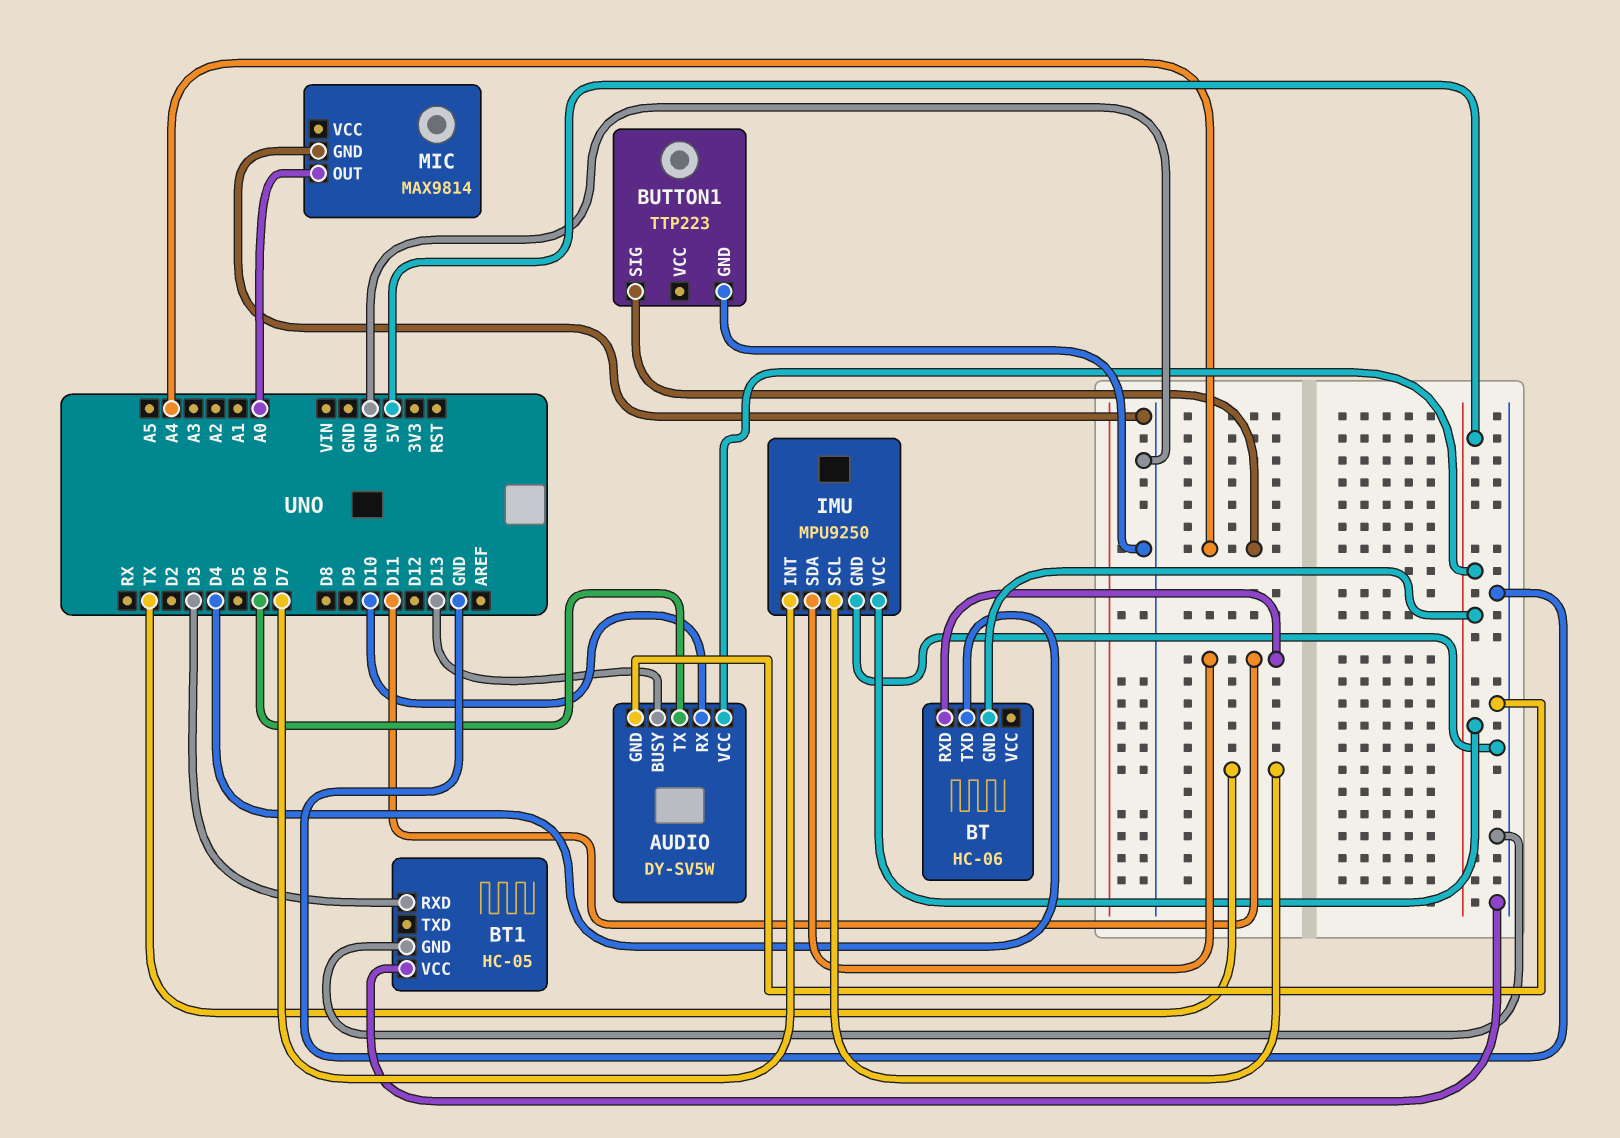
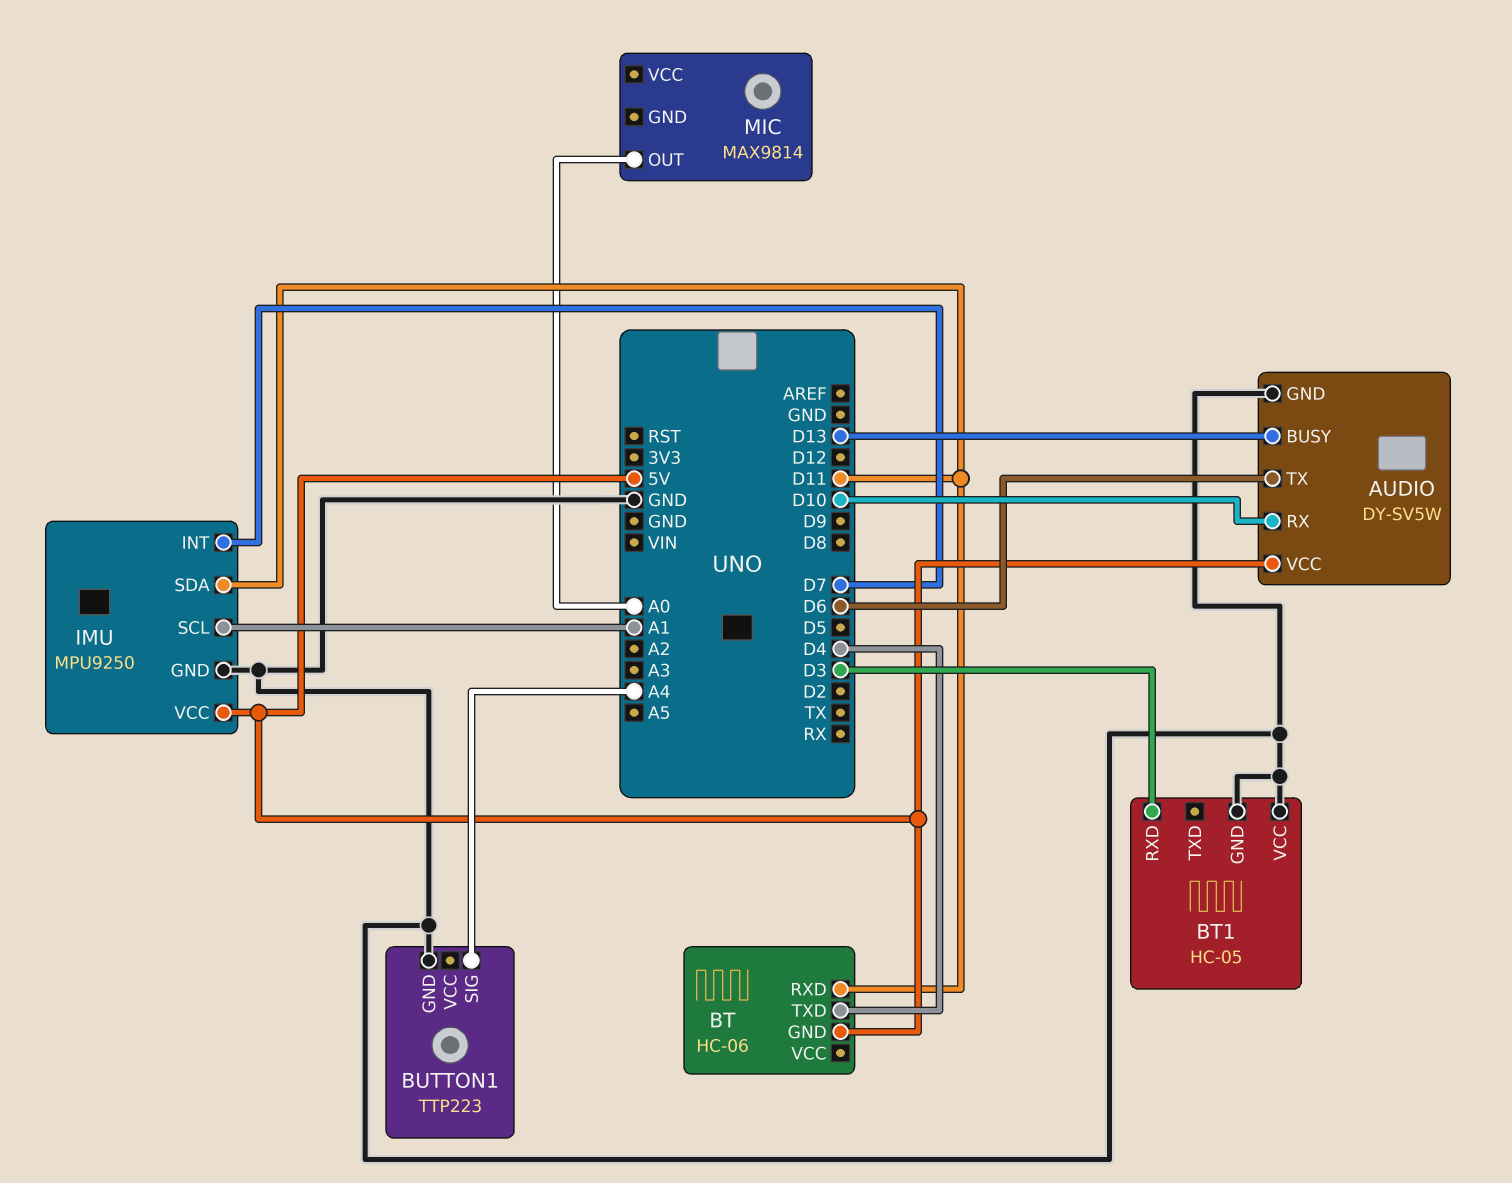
IMU pin SCL: TX -> A1
MIC pin GND: GND -> none

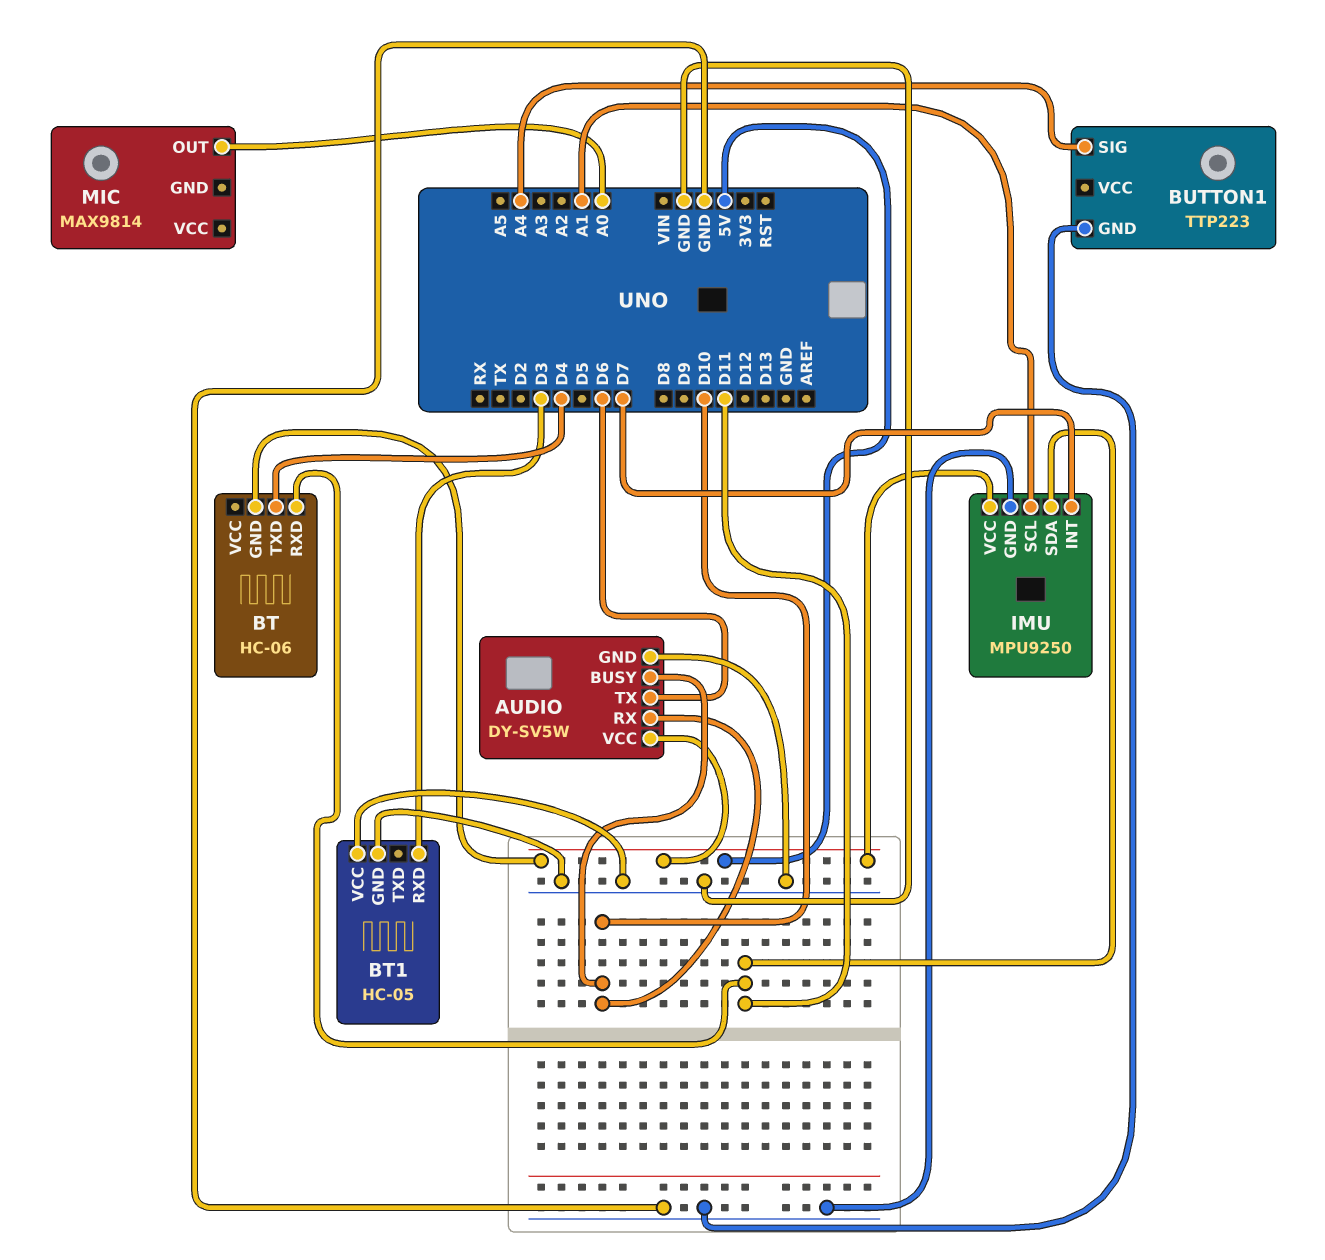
AUDIO pin BUSY: D13 -> D10

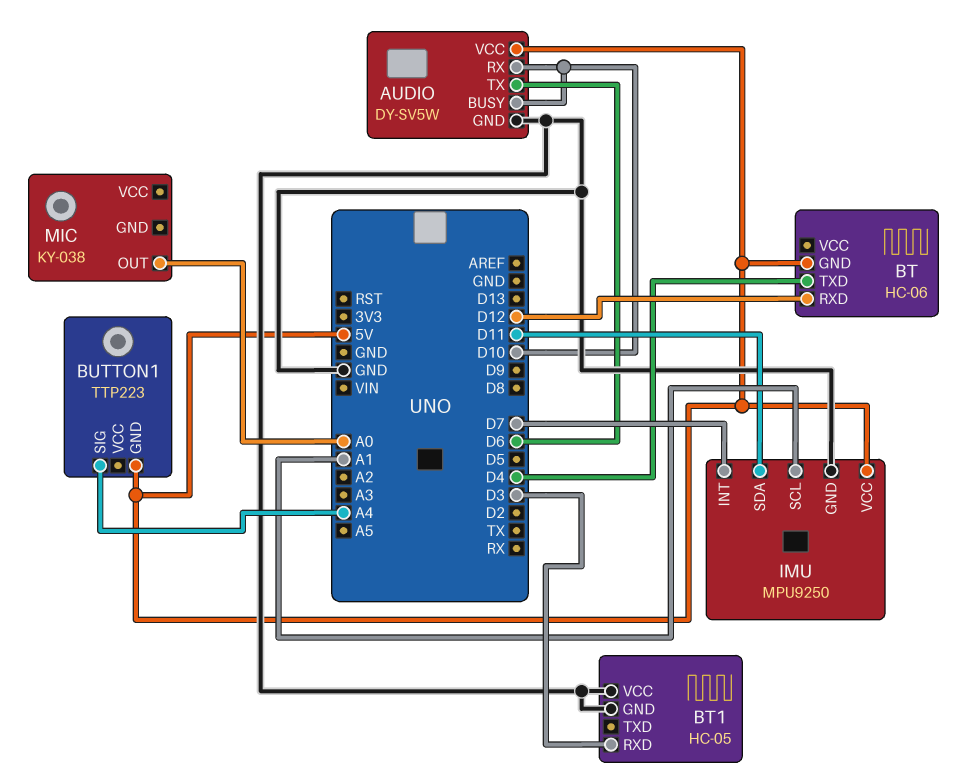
BT pin RXD: D11 -> D12
BUTTON1 pin GND: GND -> 5V
MIC: MAX9814 -> KY-038

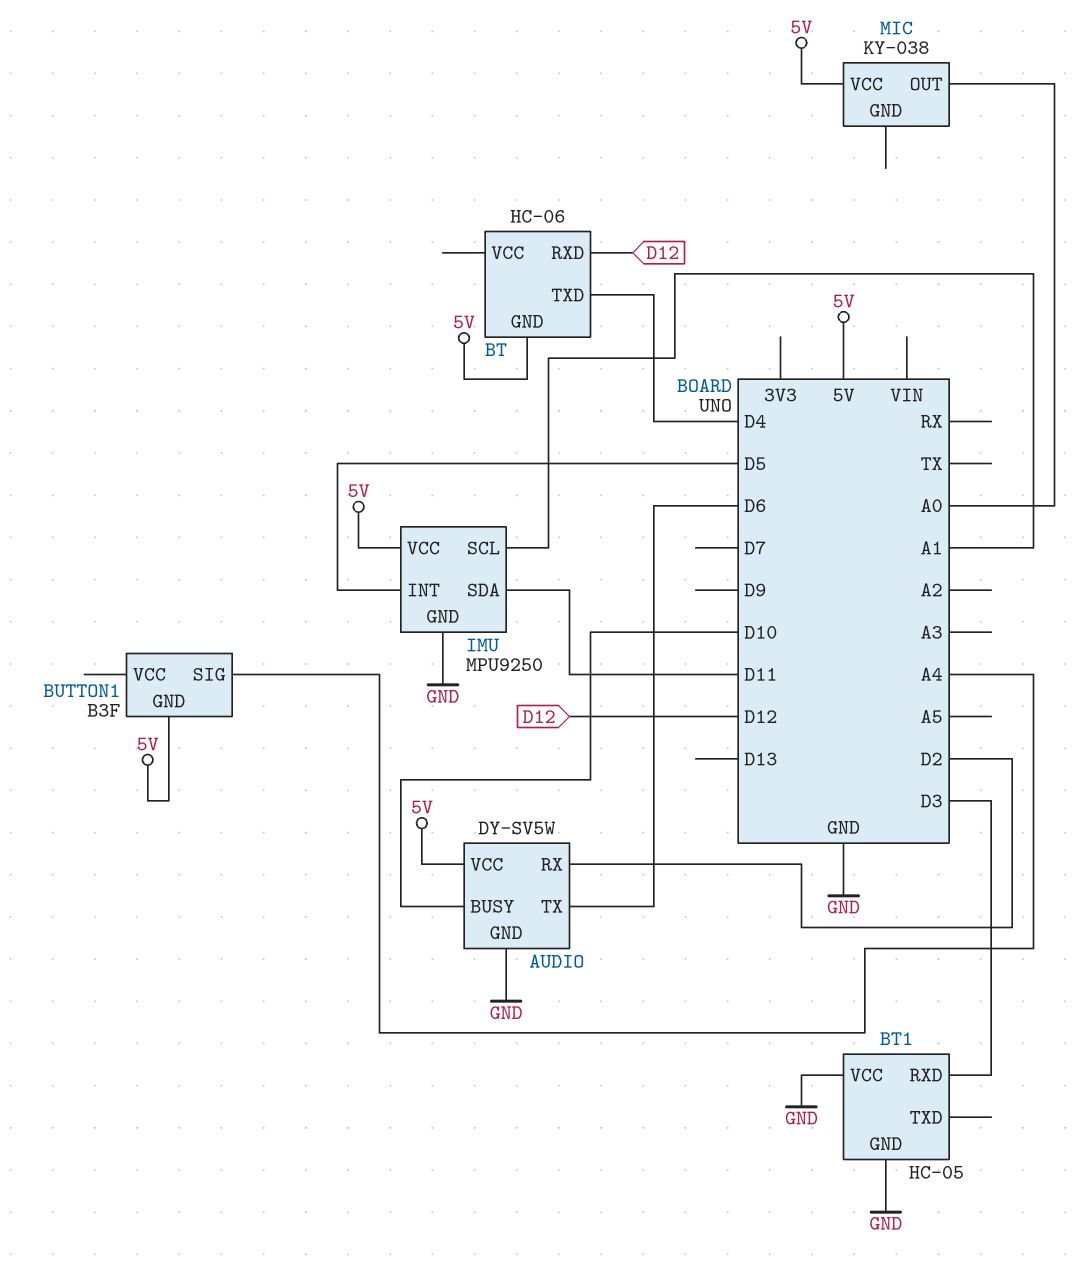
AUDIO pin RX: D10 -> D2
BUTTON1: TTP223 -> B3F
IMU pin INT: D7 -> D5
MIC pin VCC: none -> 5V

